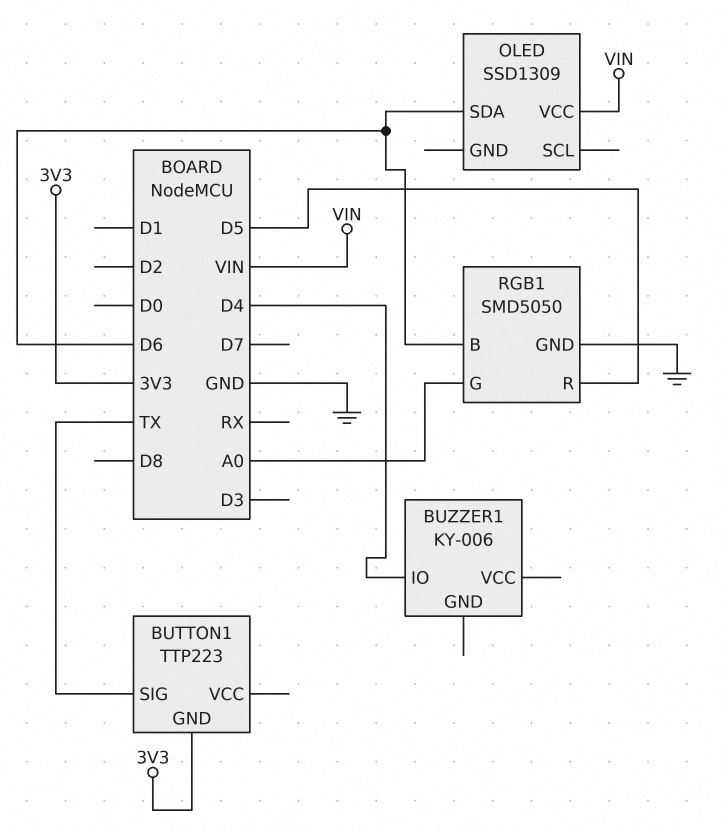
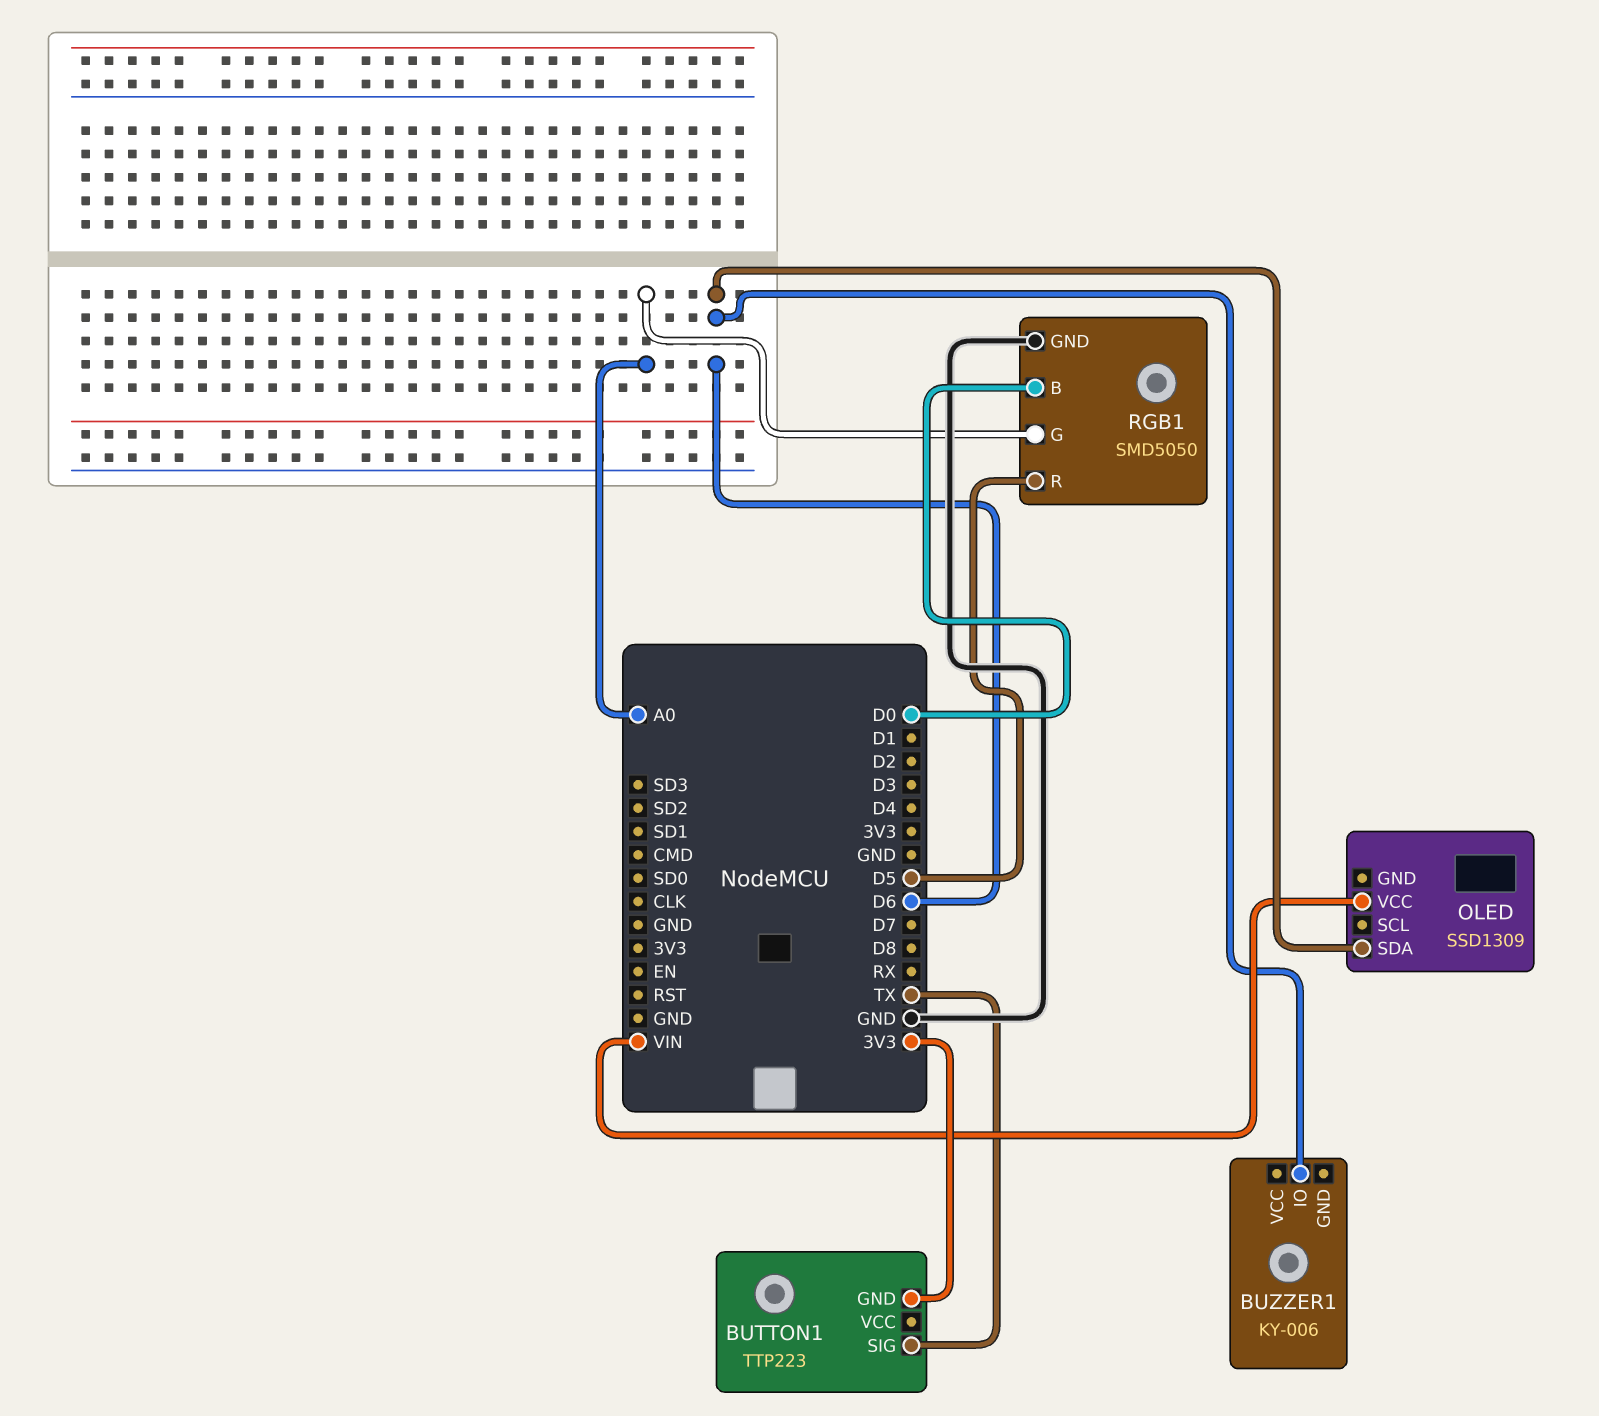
BUZZER1 pin IO: D4 -> D6
RGB1 pin B: D6 -> D0

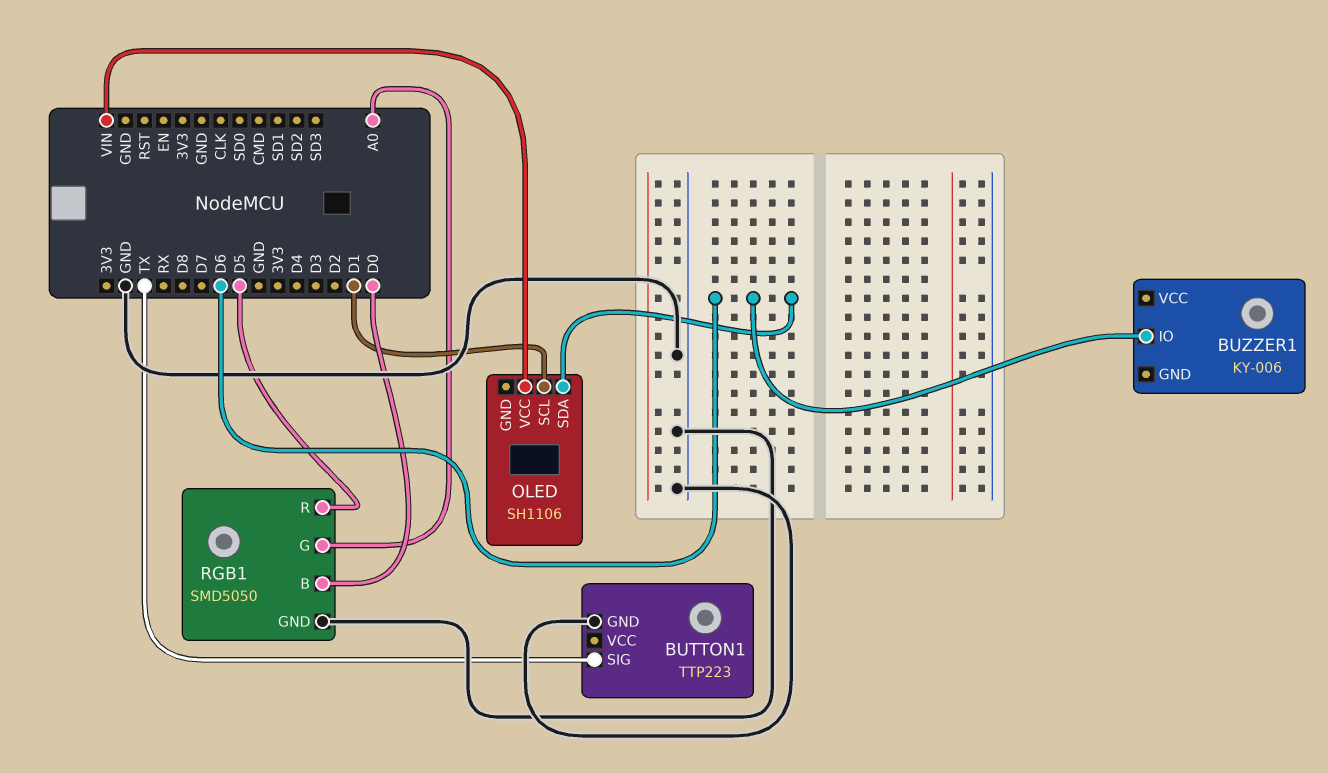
BUTTON1 pin GND: 3V3 -> GND
OLED: SSD1309 -> SH1106
OLED pin SCL: none -> D1

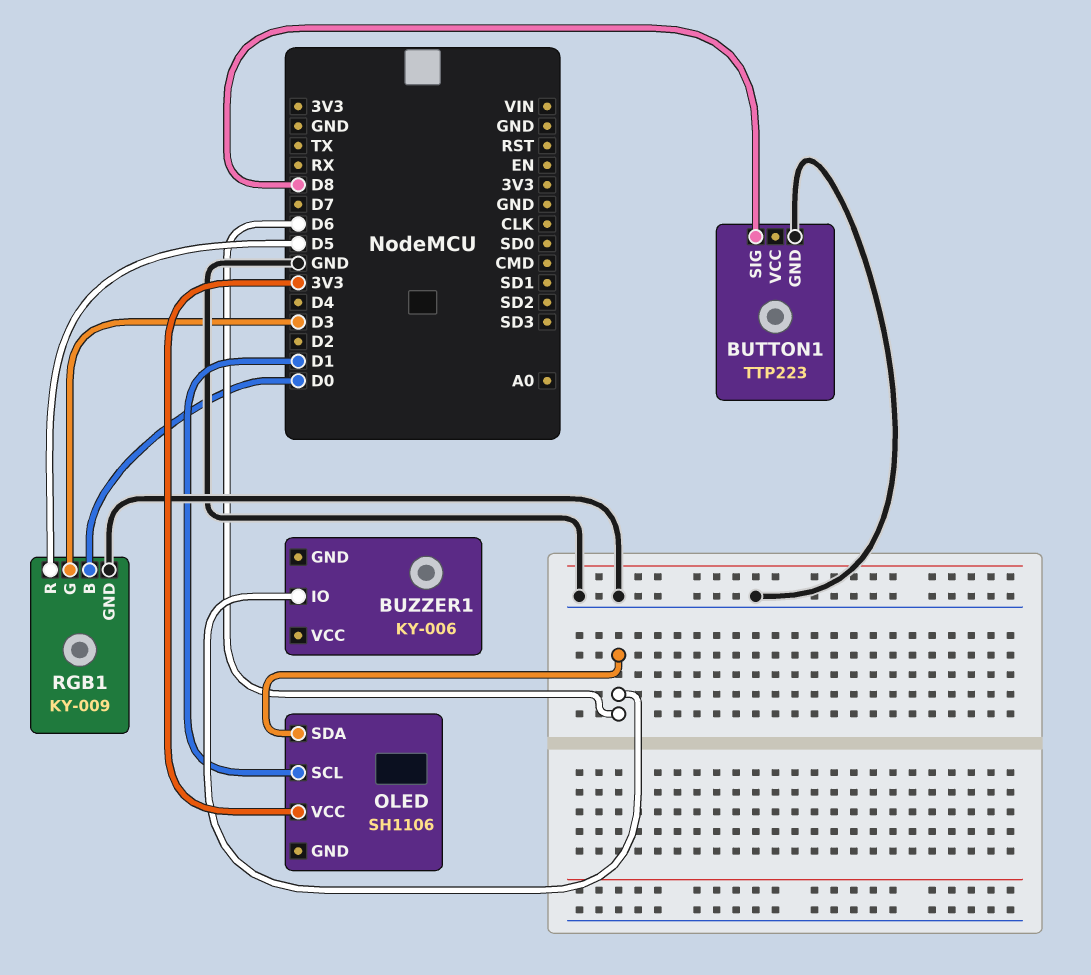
BUTTON1 pin SIG: TX -> D8
OLED pin VCC: VIN -> 3V3
RGB1: SMD5050 -> KY-009
RGB1 pin G: A0 -> D3

